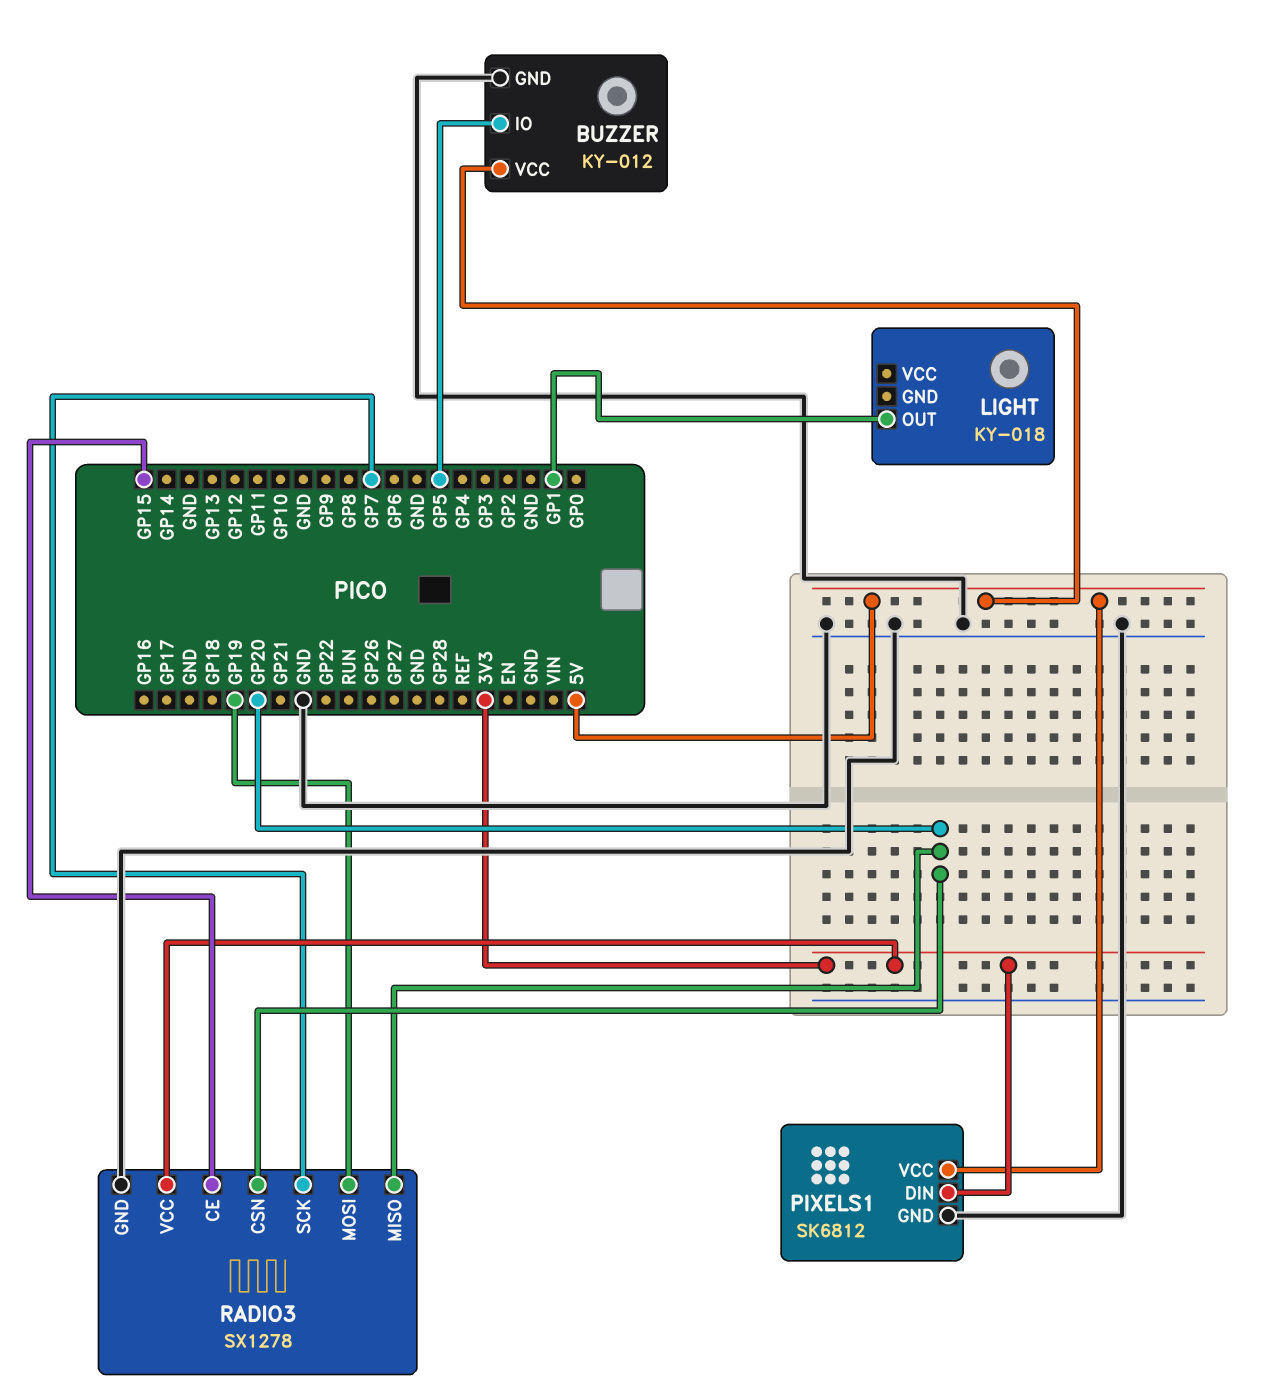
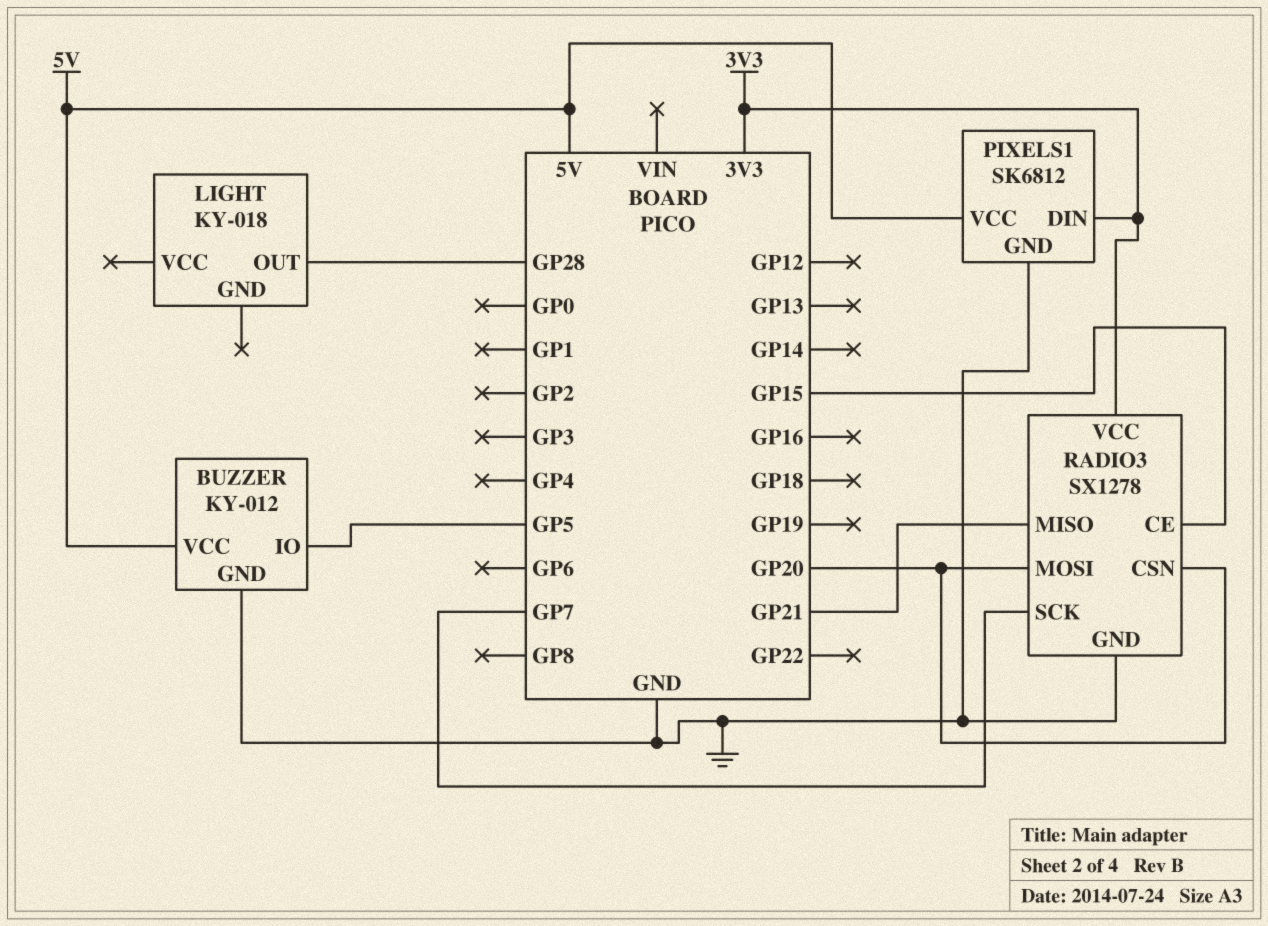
LIGHT pin OUT: GP1 -> GP28
RADIO3 pin MISO: GP20 -> GP21
RADIO3 pin MOSI: GP19 -> GP20

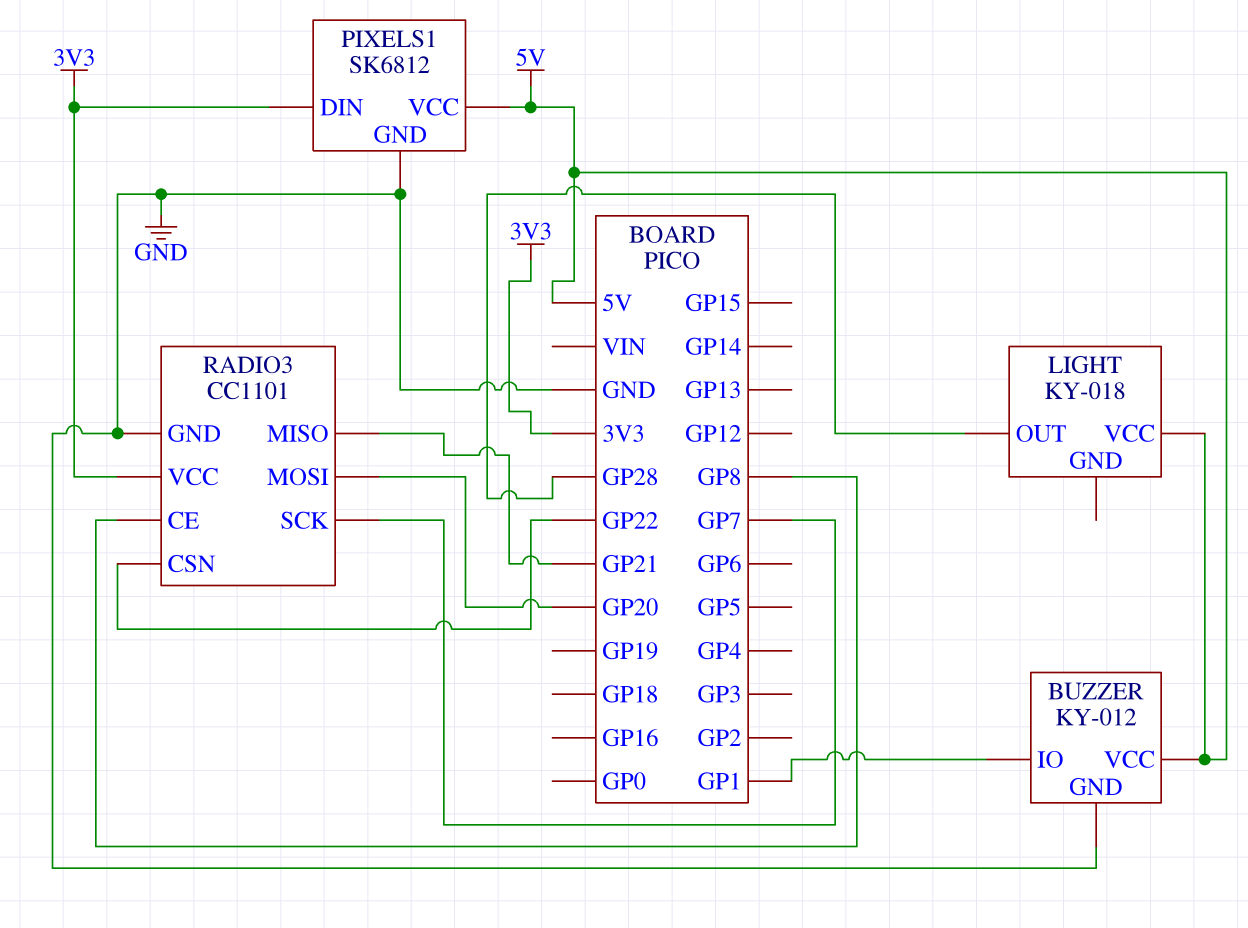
BUZZER pin IO: GP5 -> GP1
LIGHT pin VCC: none -> 5V
RADIO3: SX1278 -> CC1101
RADIO3 pin CE: GP15 -> GP8
RADIO3 pin CSN: GP20 -> GP22

